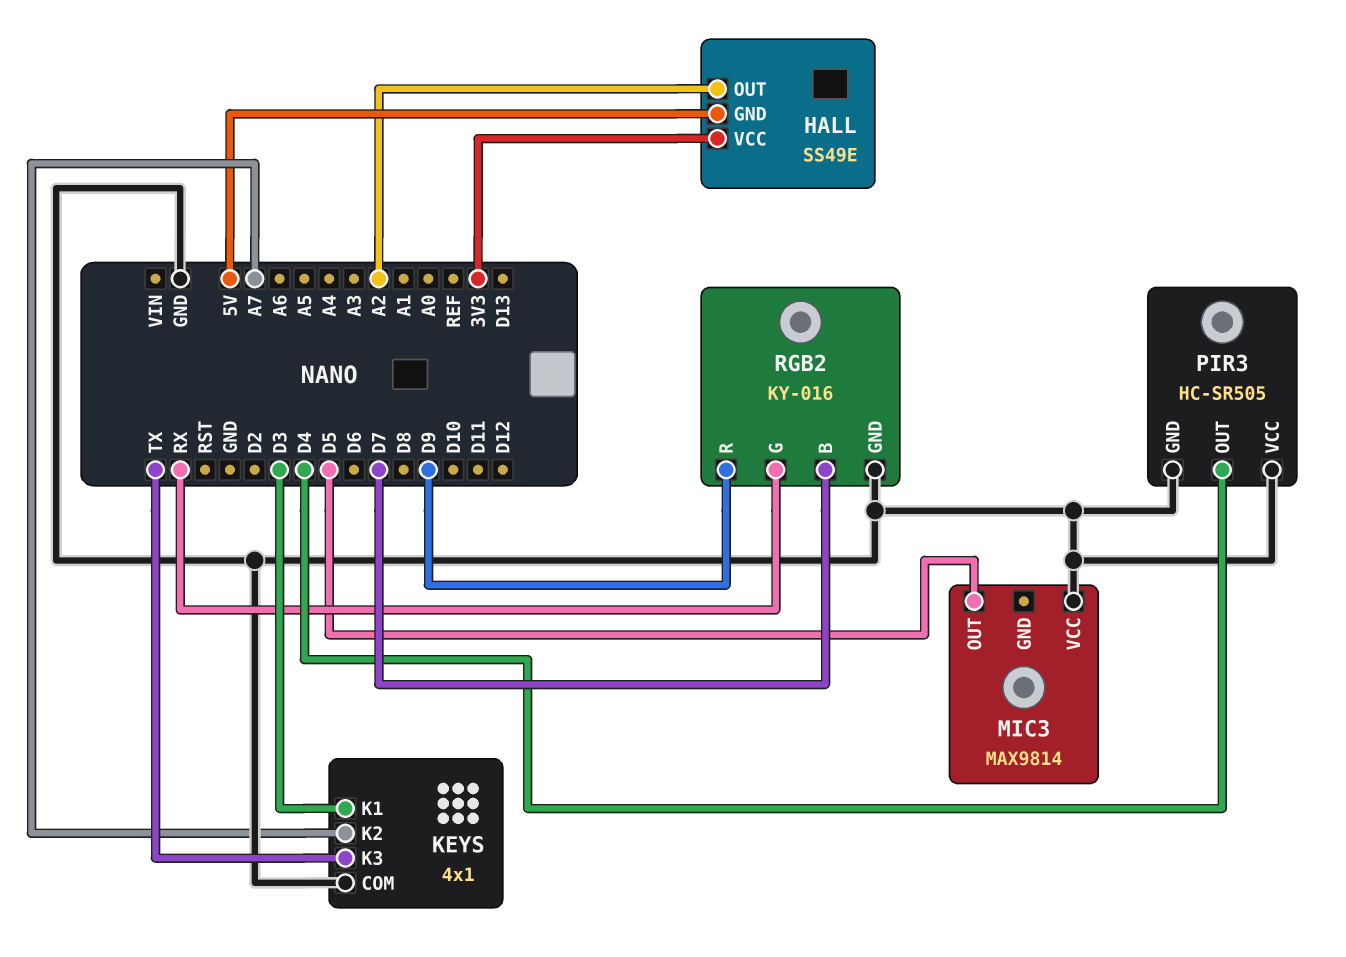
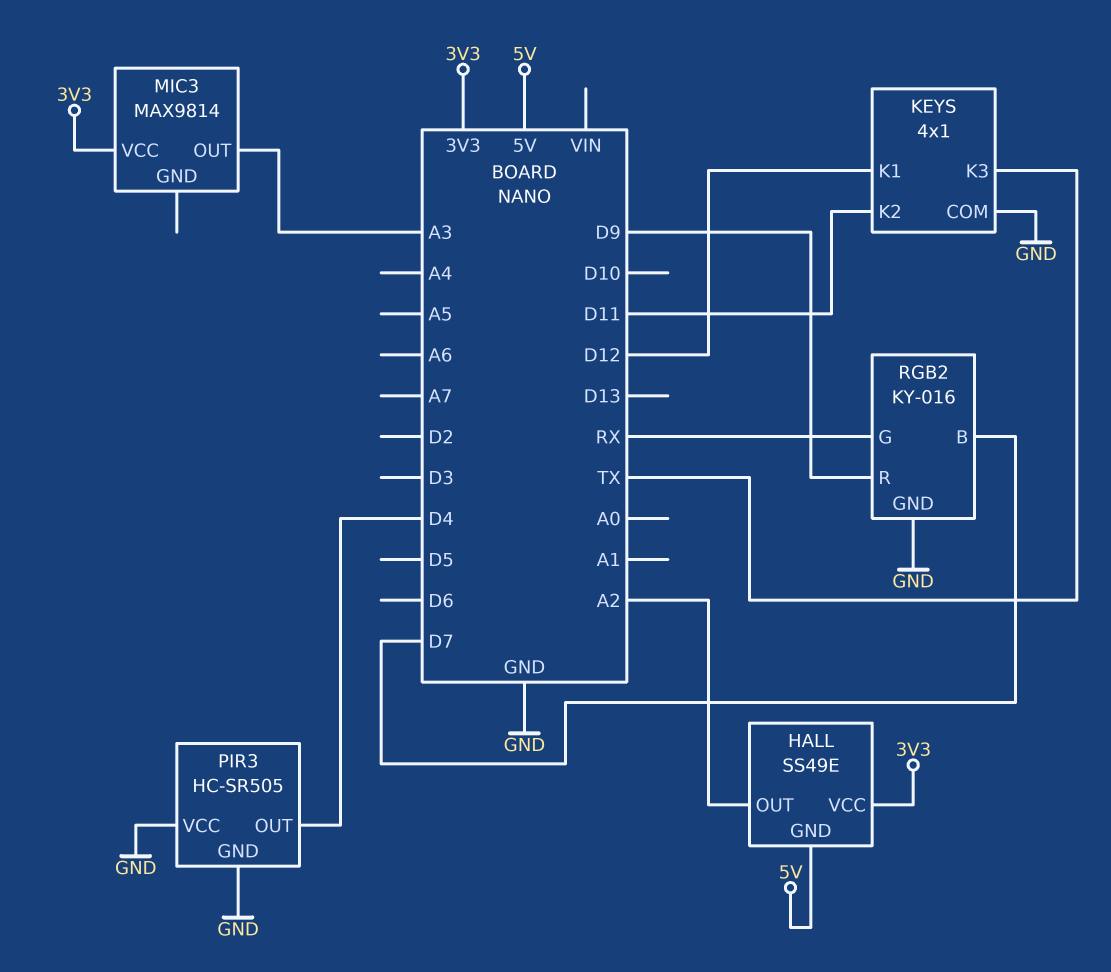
KEYS pin K1: D3 -> D12
KEYS pin K2: A7 -> D11
MIC3 pin OUT: D5 -> A3
MIC3 pin VCC: GND -> 3V3

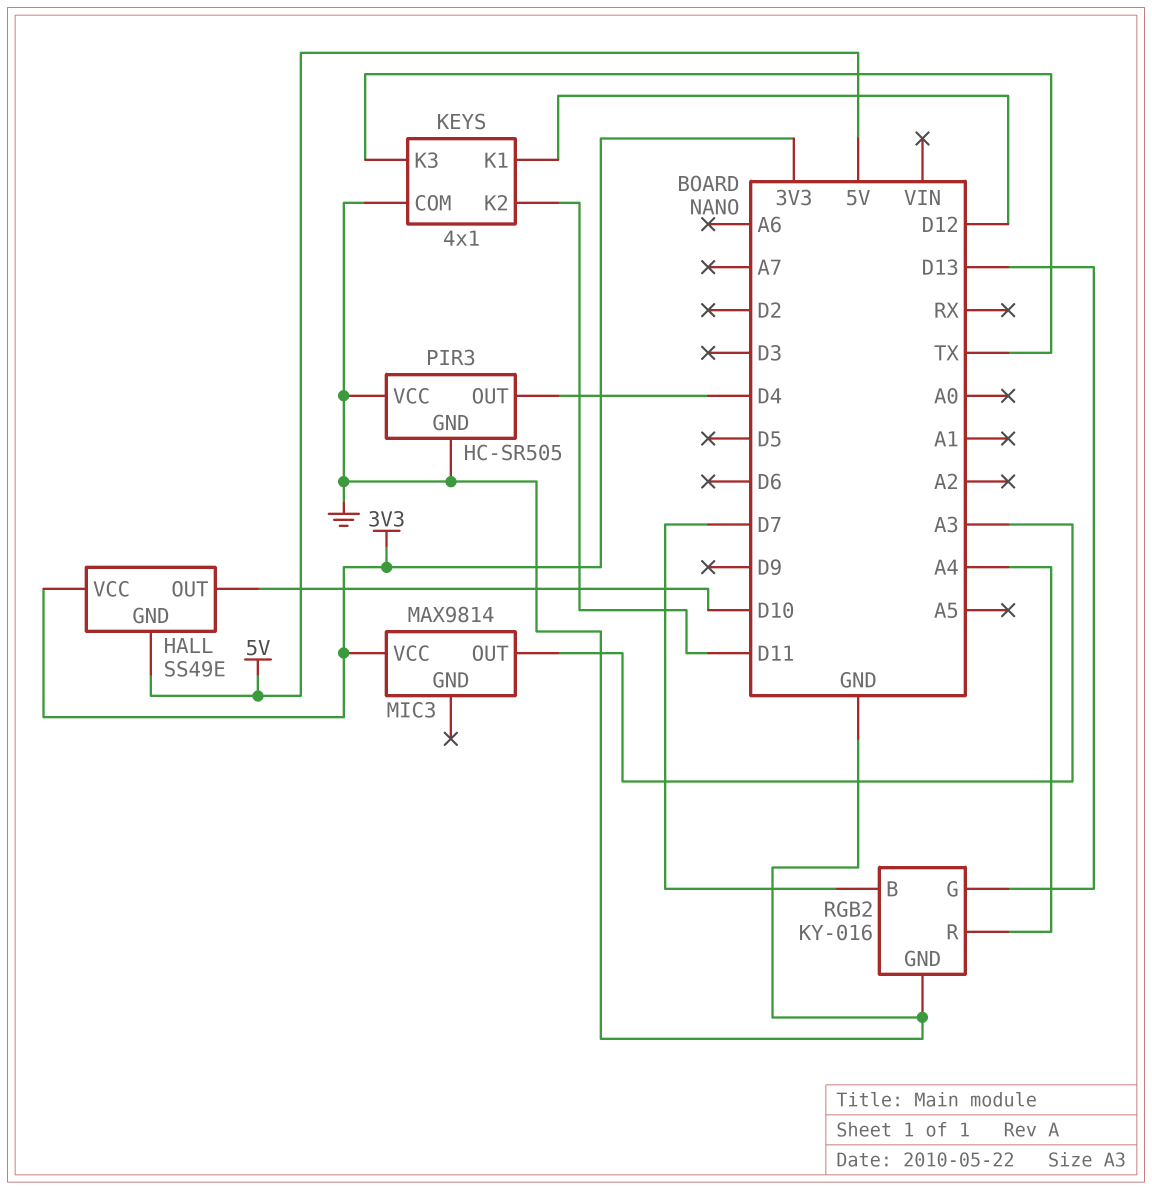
HALL pin OUT: A2 -> D10
RGB2 pin G: RX -> D13
RGB2 pin R: D9 -> A4

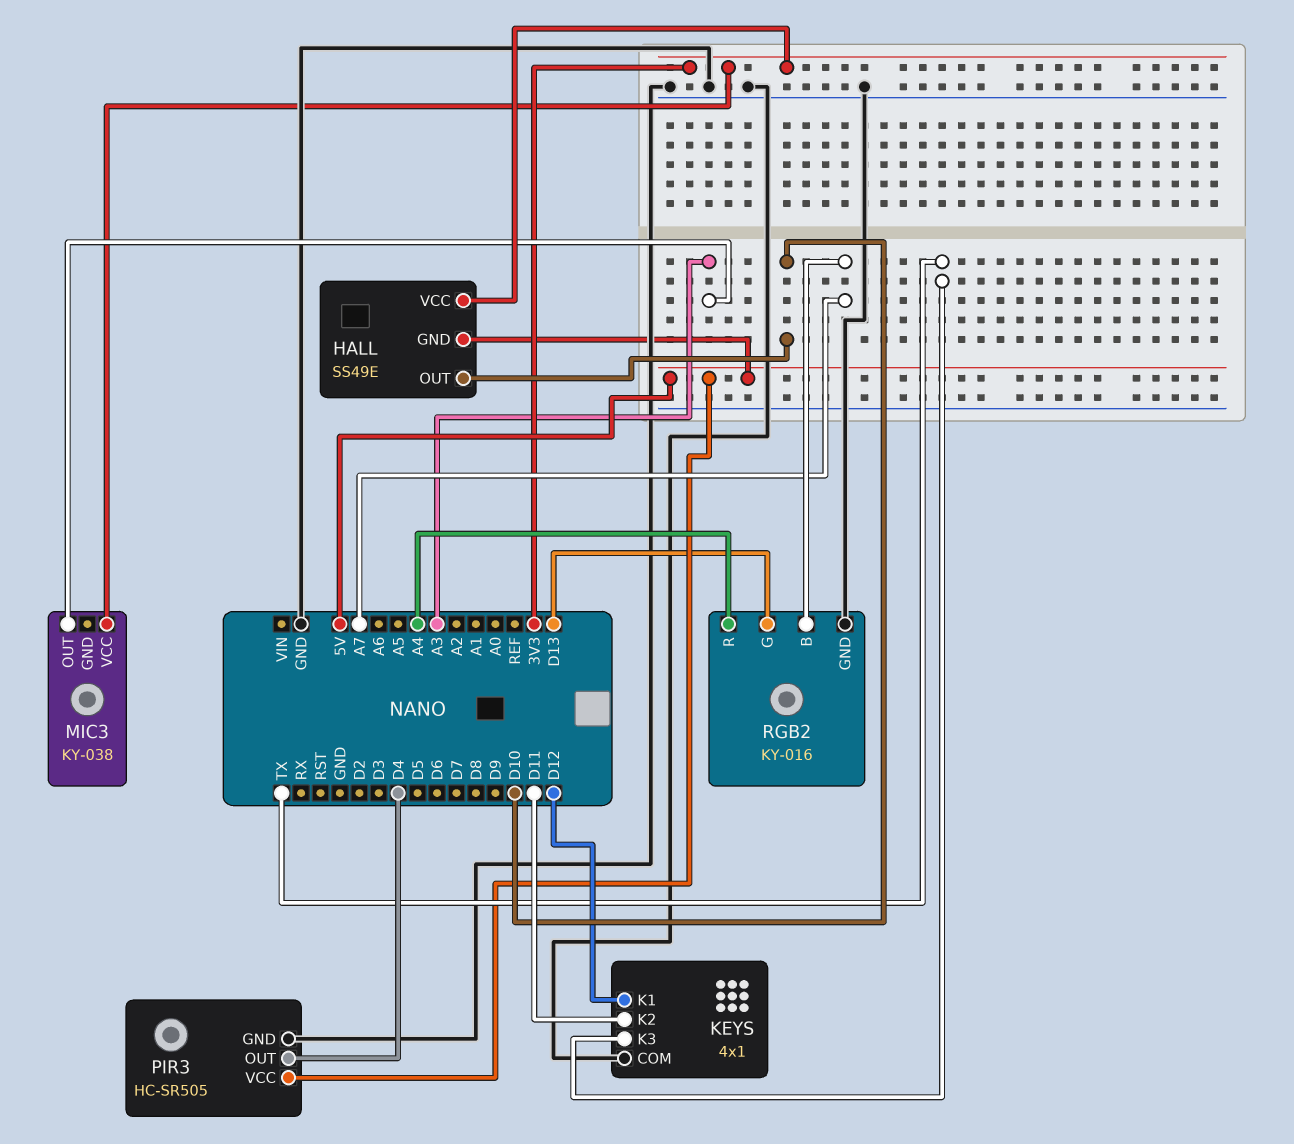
MIC3: MAX9814 -> KY-038
PIR3 pin VCC: GND -> 5V
RGB2 pin B: D7 -> A7

